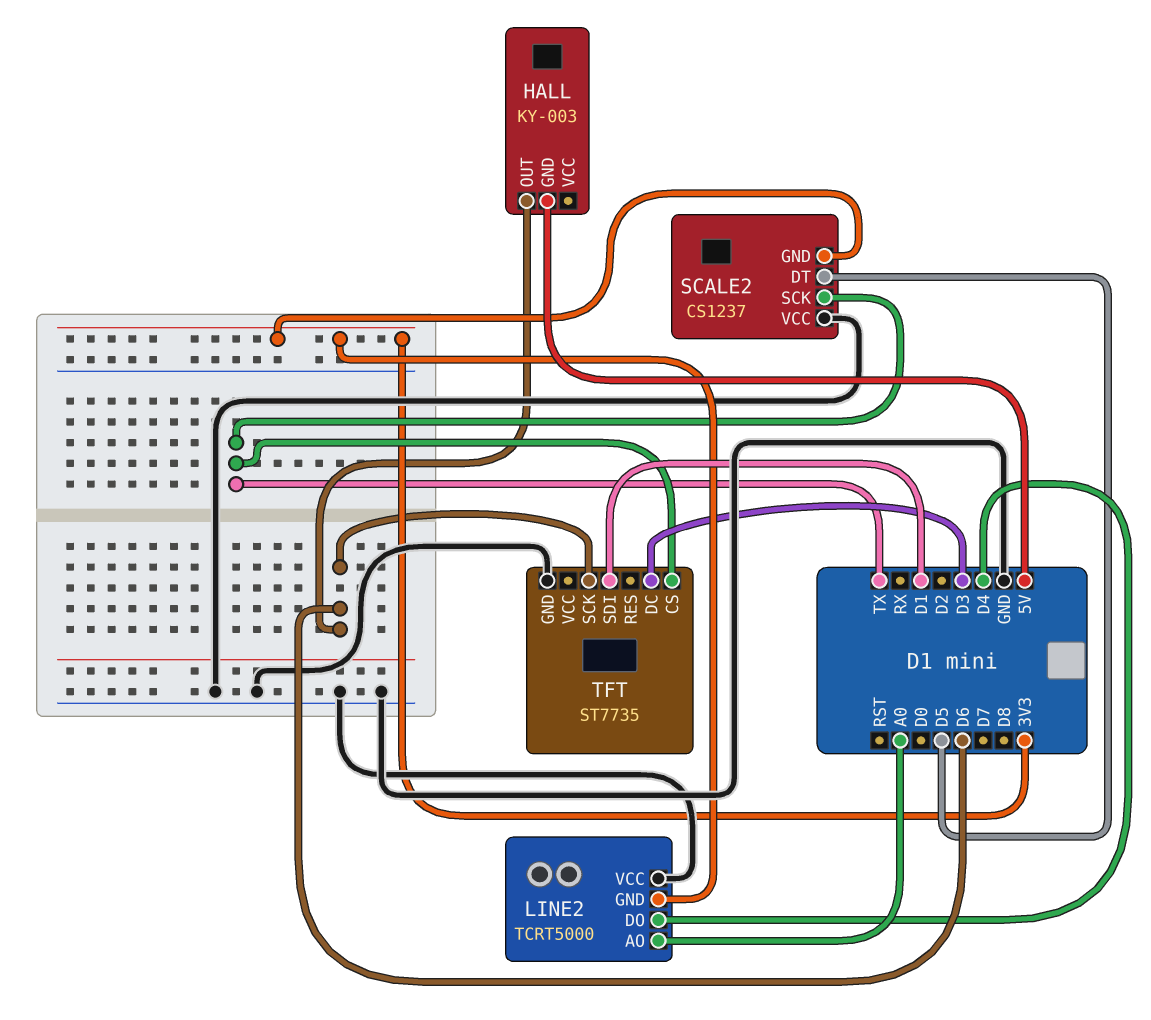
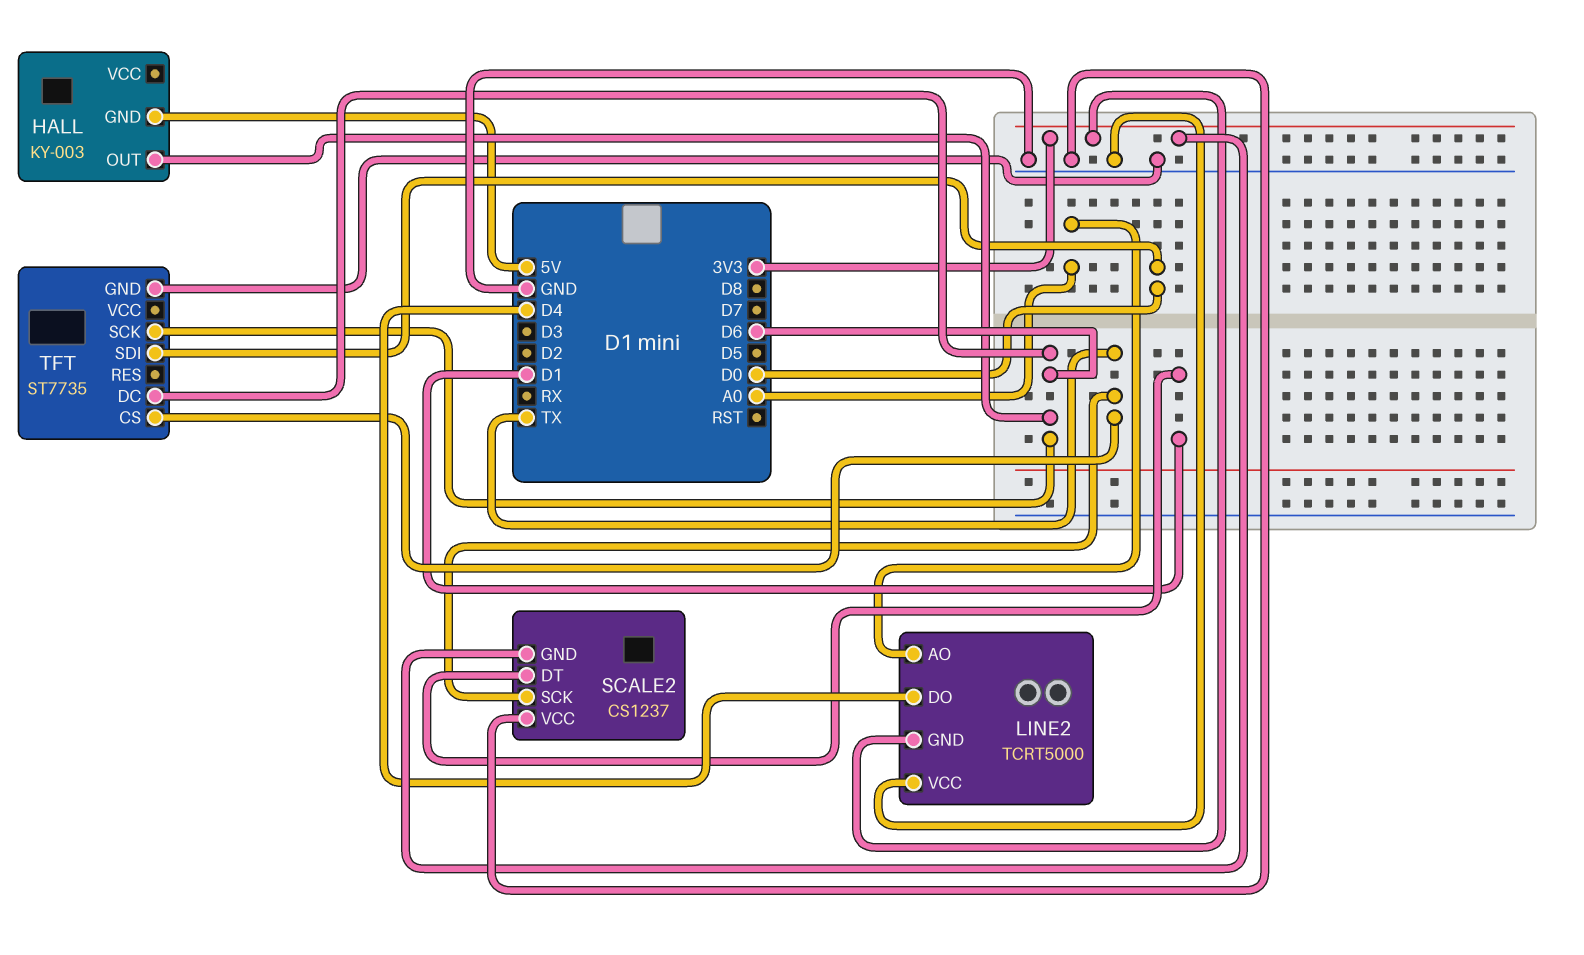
SCALE2 pin DT: D5 -> D1
TFT pin DC: D3 -> D6
TFT pin SDI: D1 -> D0

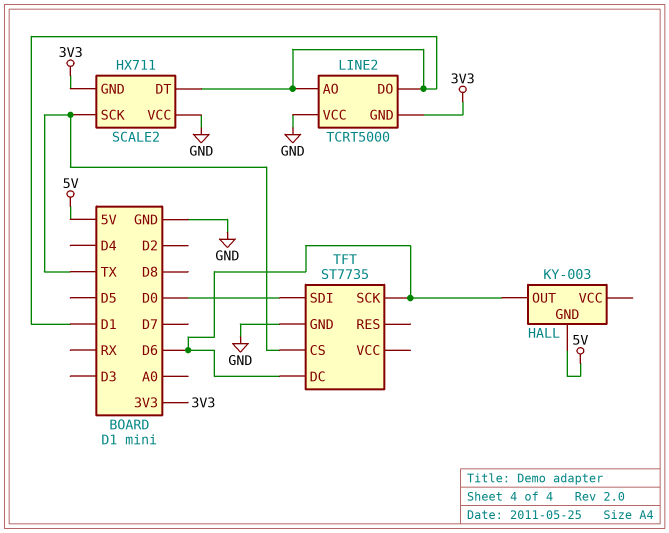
LINE2 pin AO: A0 -> D1
LINE2 pin DO: D4 -> D1
SCALE2: CS1237 -> HX711

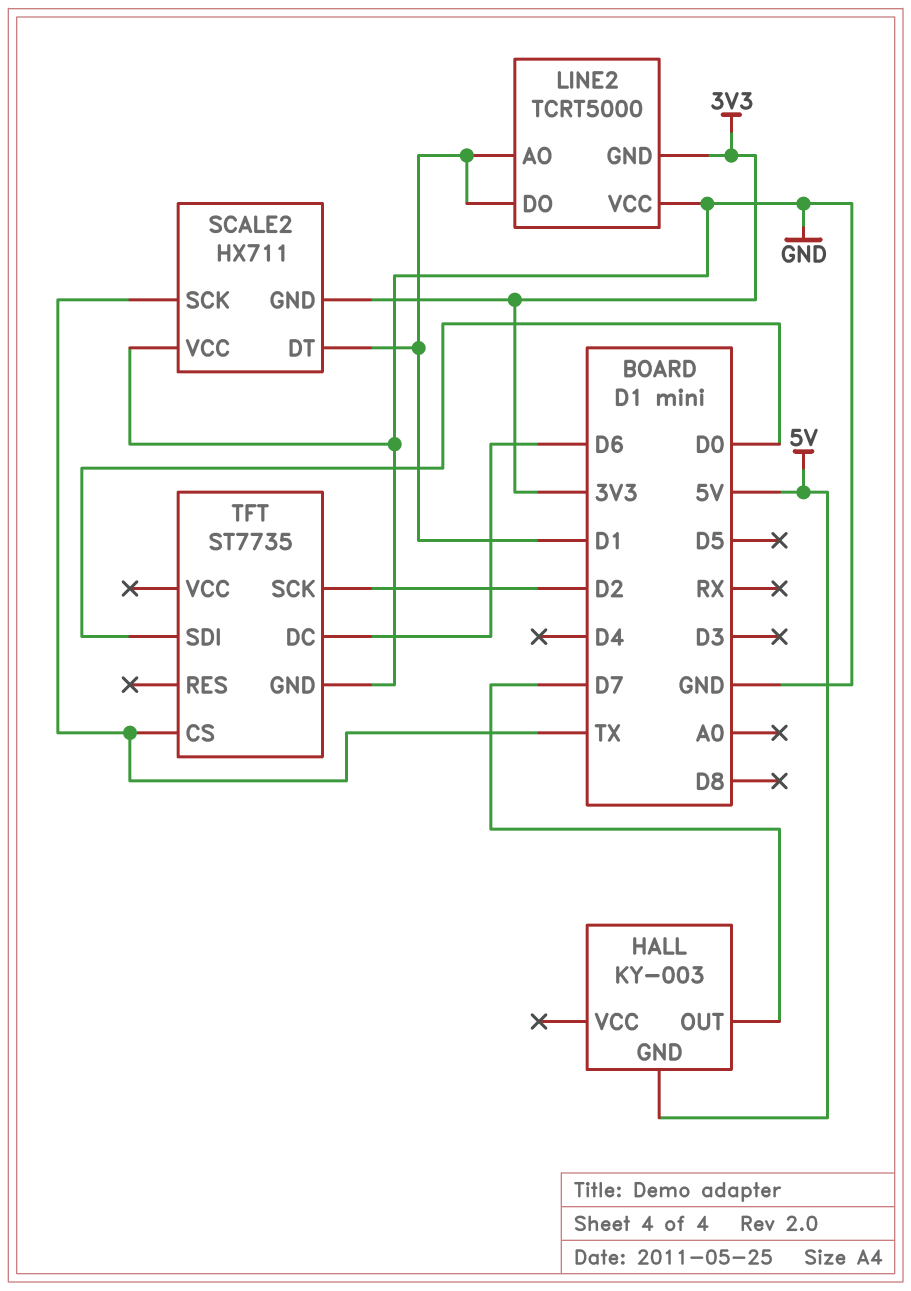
HALL pin OUT: D6 -> D7
TFT pin SCK: D6 -> D2

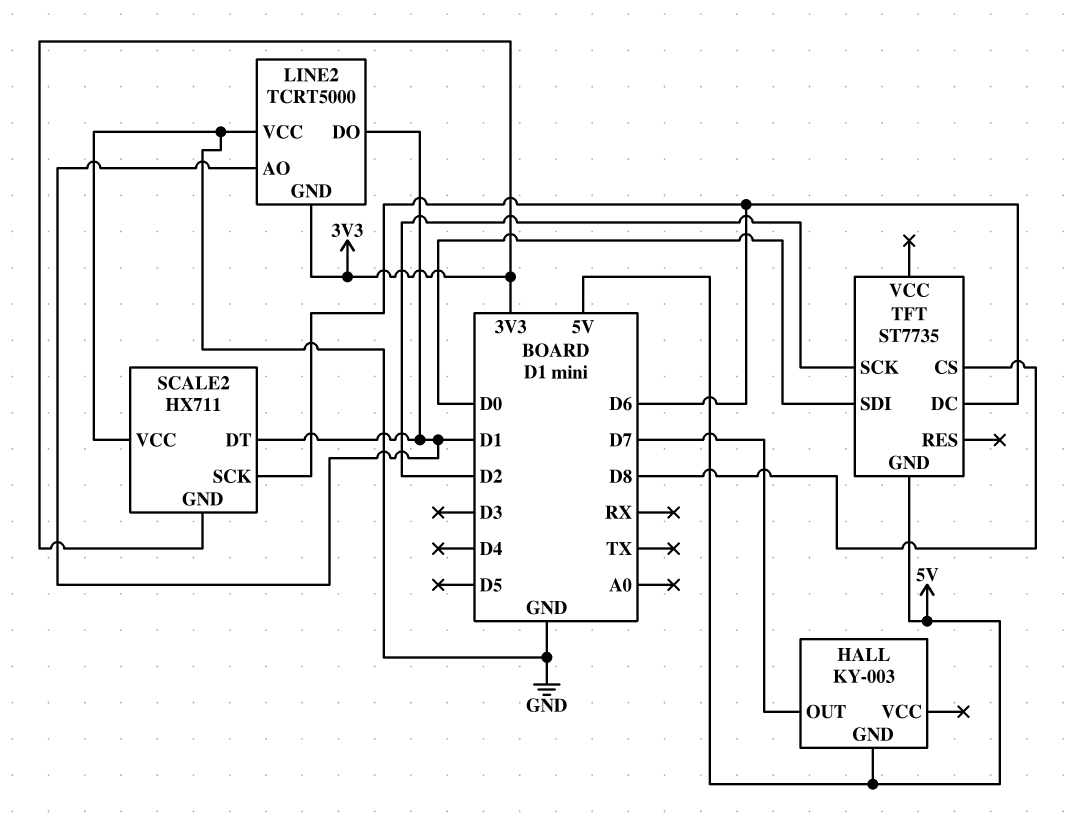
SCALE2 pin SCK: TX -> D6
TFT pin CS: TX -> D8
TFT pin GND: GND -> 5V

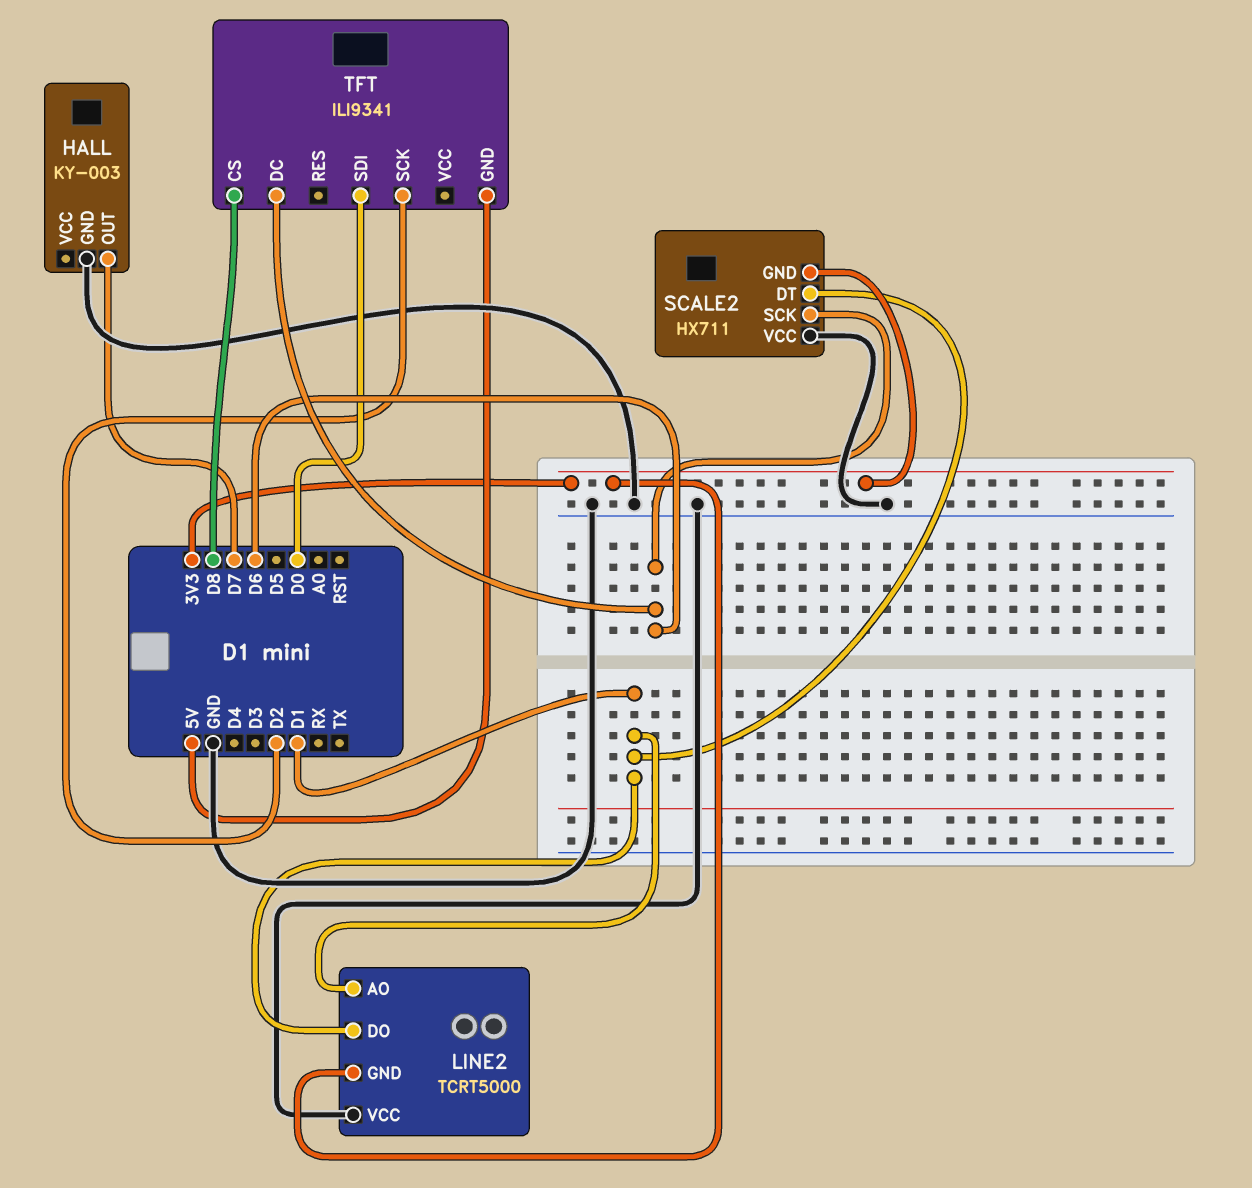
HALL pin GND: 5V -> GND
TFT: ST7735 -> ILI9341

